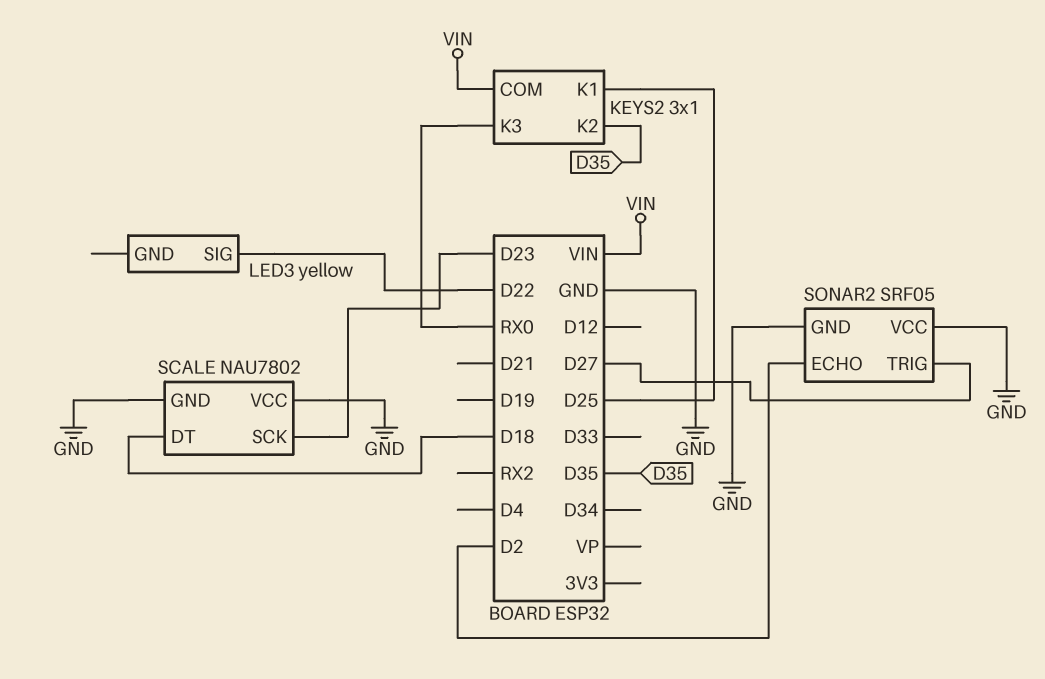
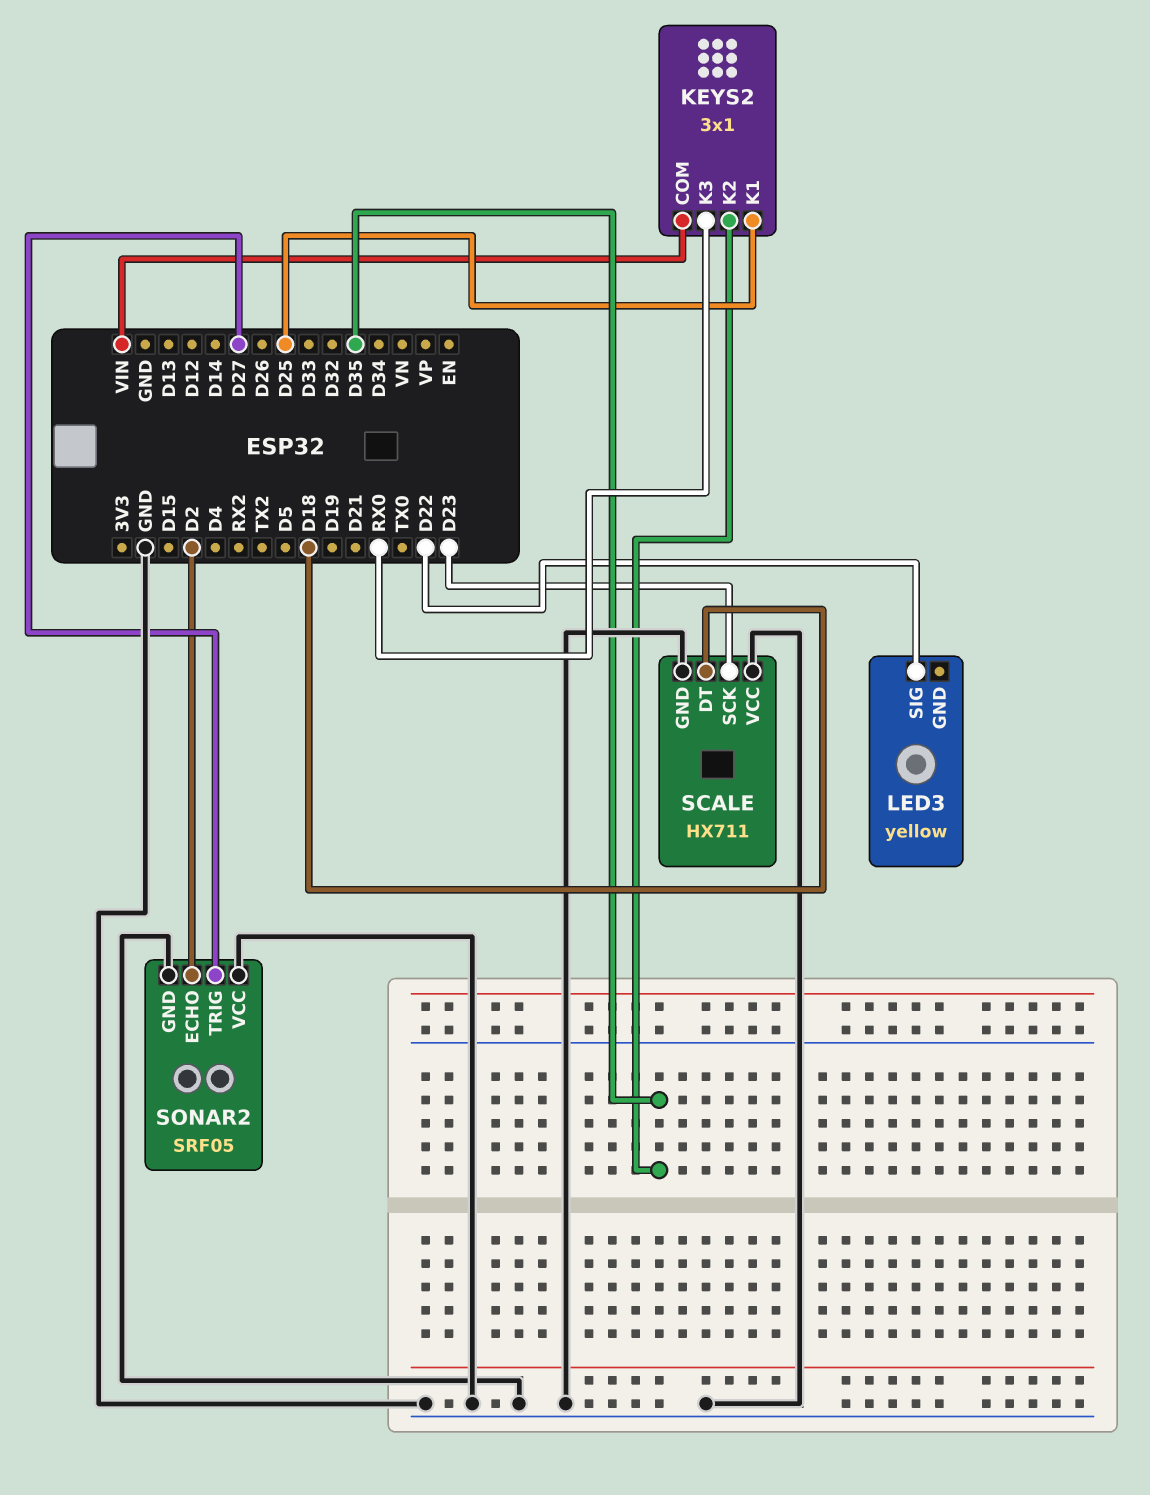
SCALE: NAU7802 -> HX711

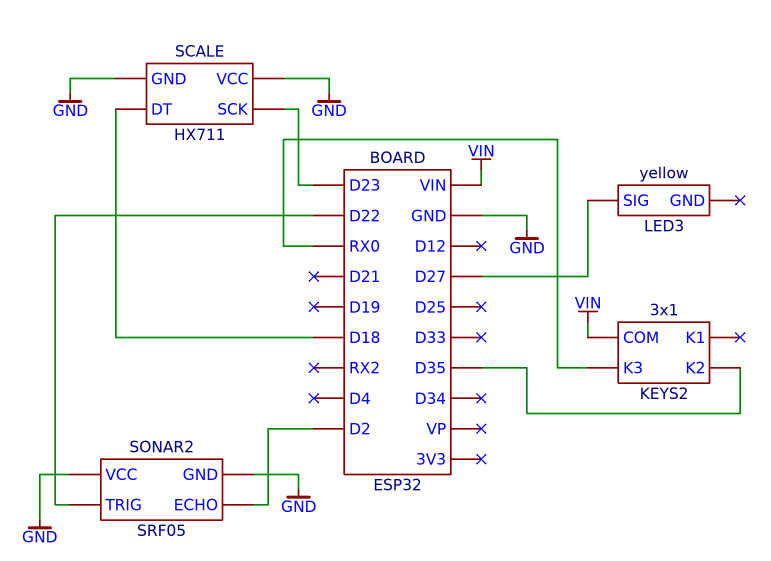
KEYS2 pin K1: D25 -> none
LED3 pin SIG: D22 -> D27
SONAR2 pin TRIG: D27 -> D22

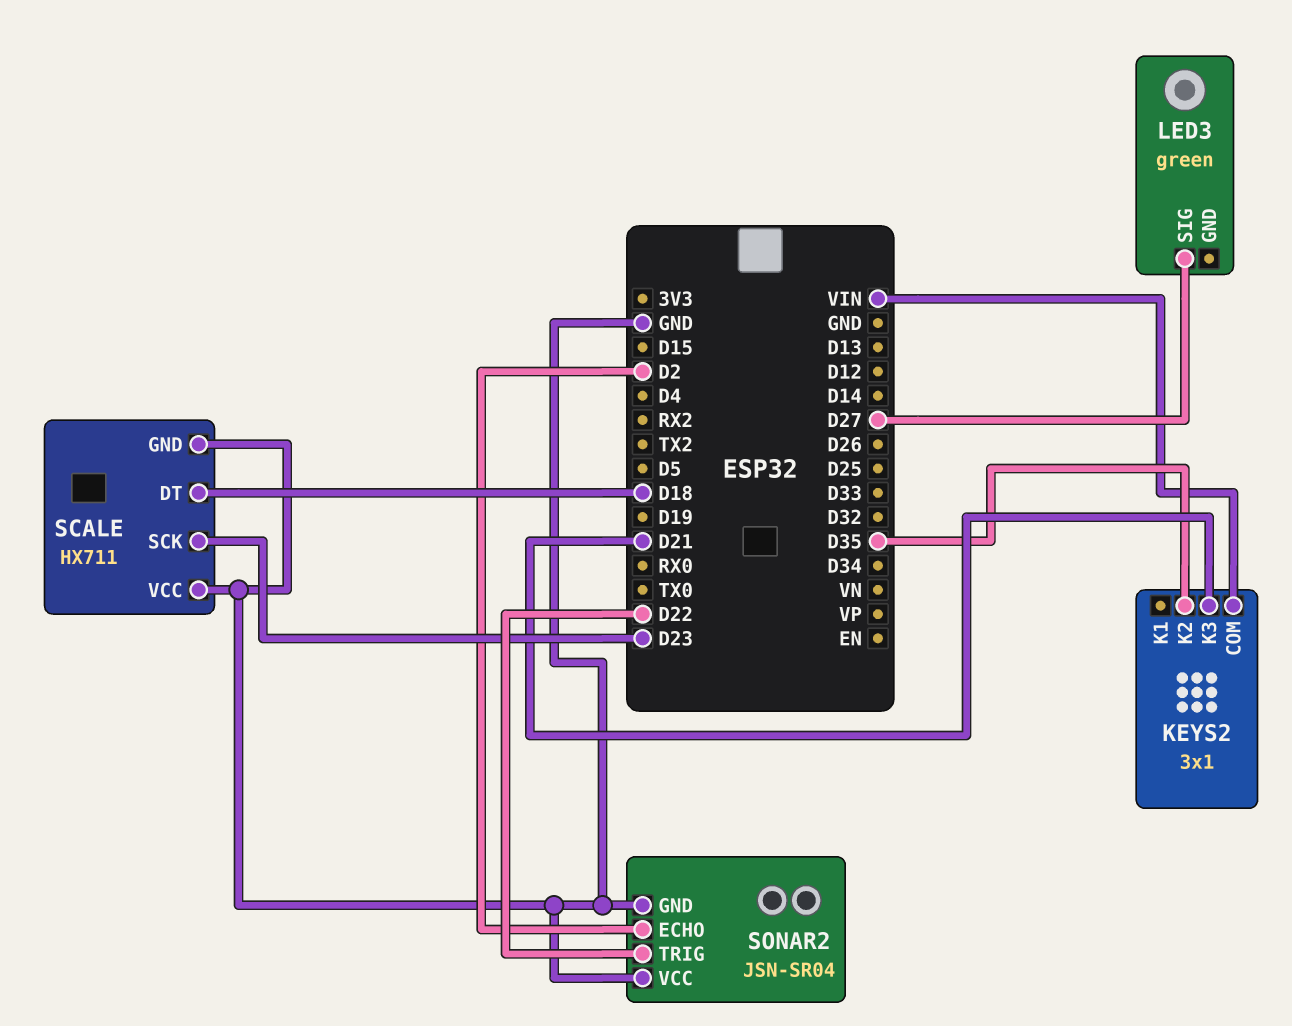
KEYS2 pin K3: RX0 -> D21
LED3: yellow -> green
SONAR2: SRF05 -> JSN-SR04

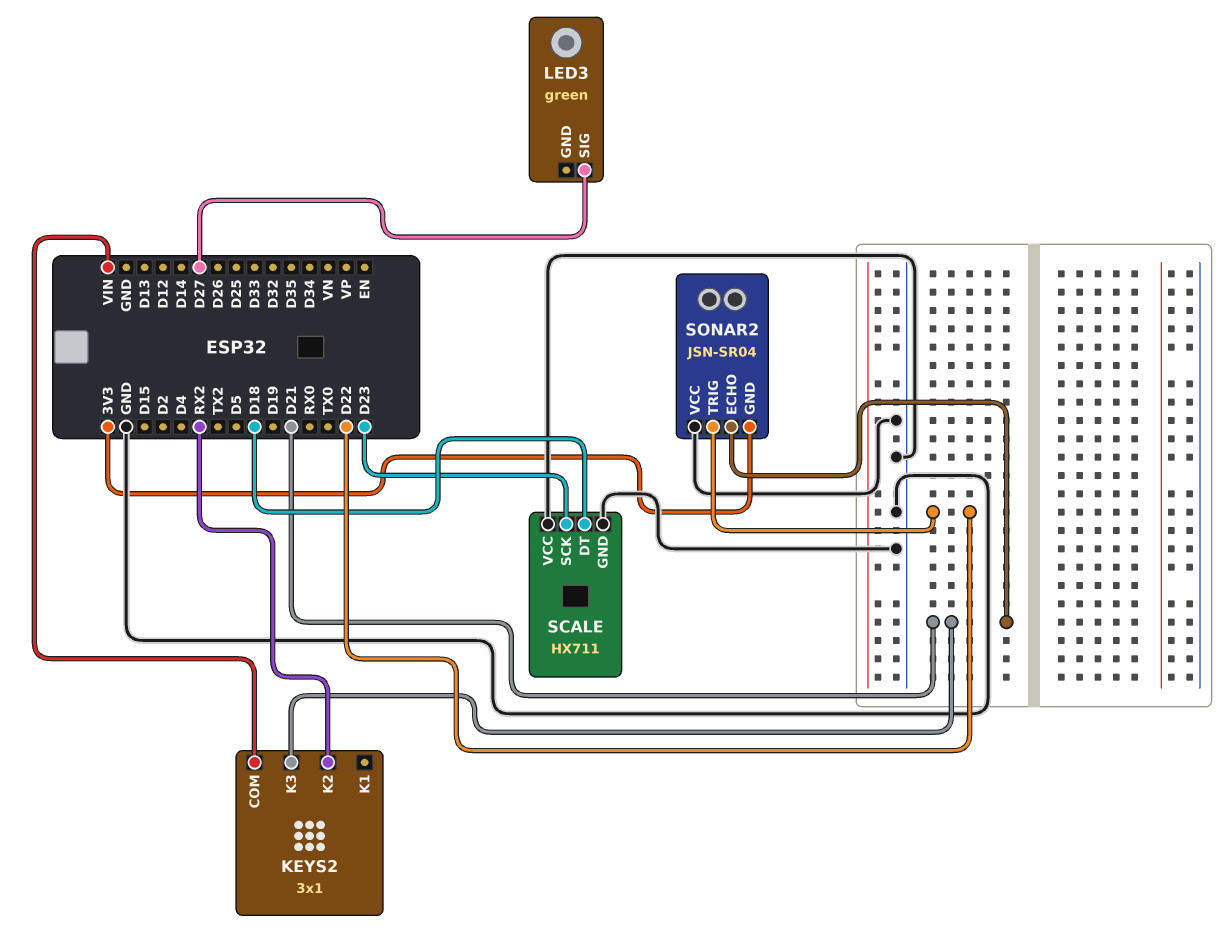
KEYS2 pin K2: D35 -> RX2
SONAR2 pin ECHO: D2 -> D21
SONAR2 pin GND: GND -> 3V3

